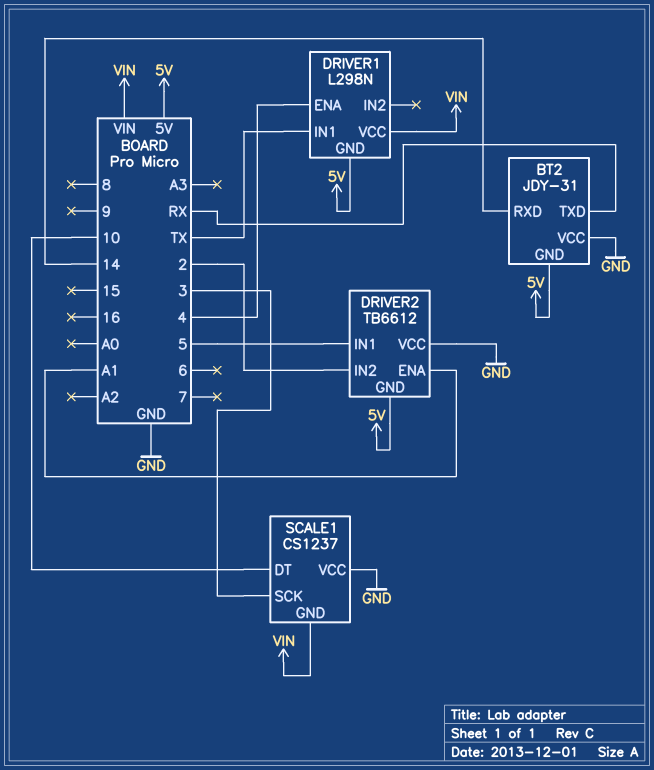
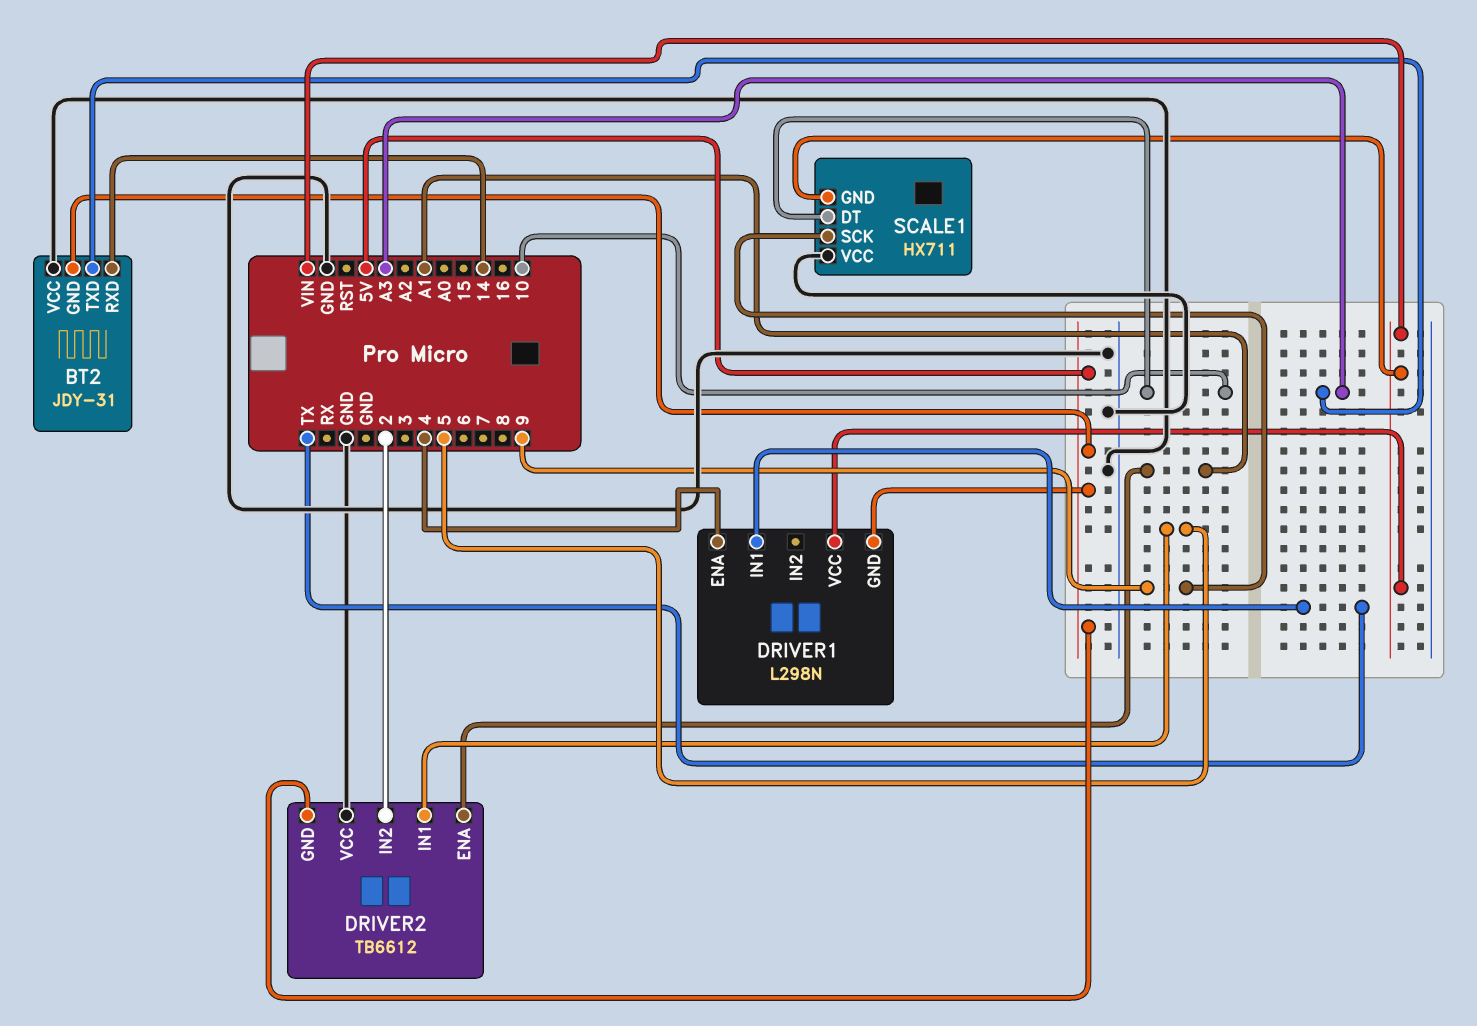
BT2 pin TXD: RX -> A3
SCALE1: CS1237 -> HX711
SCALE1 pin SCK: 3 -> 9

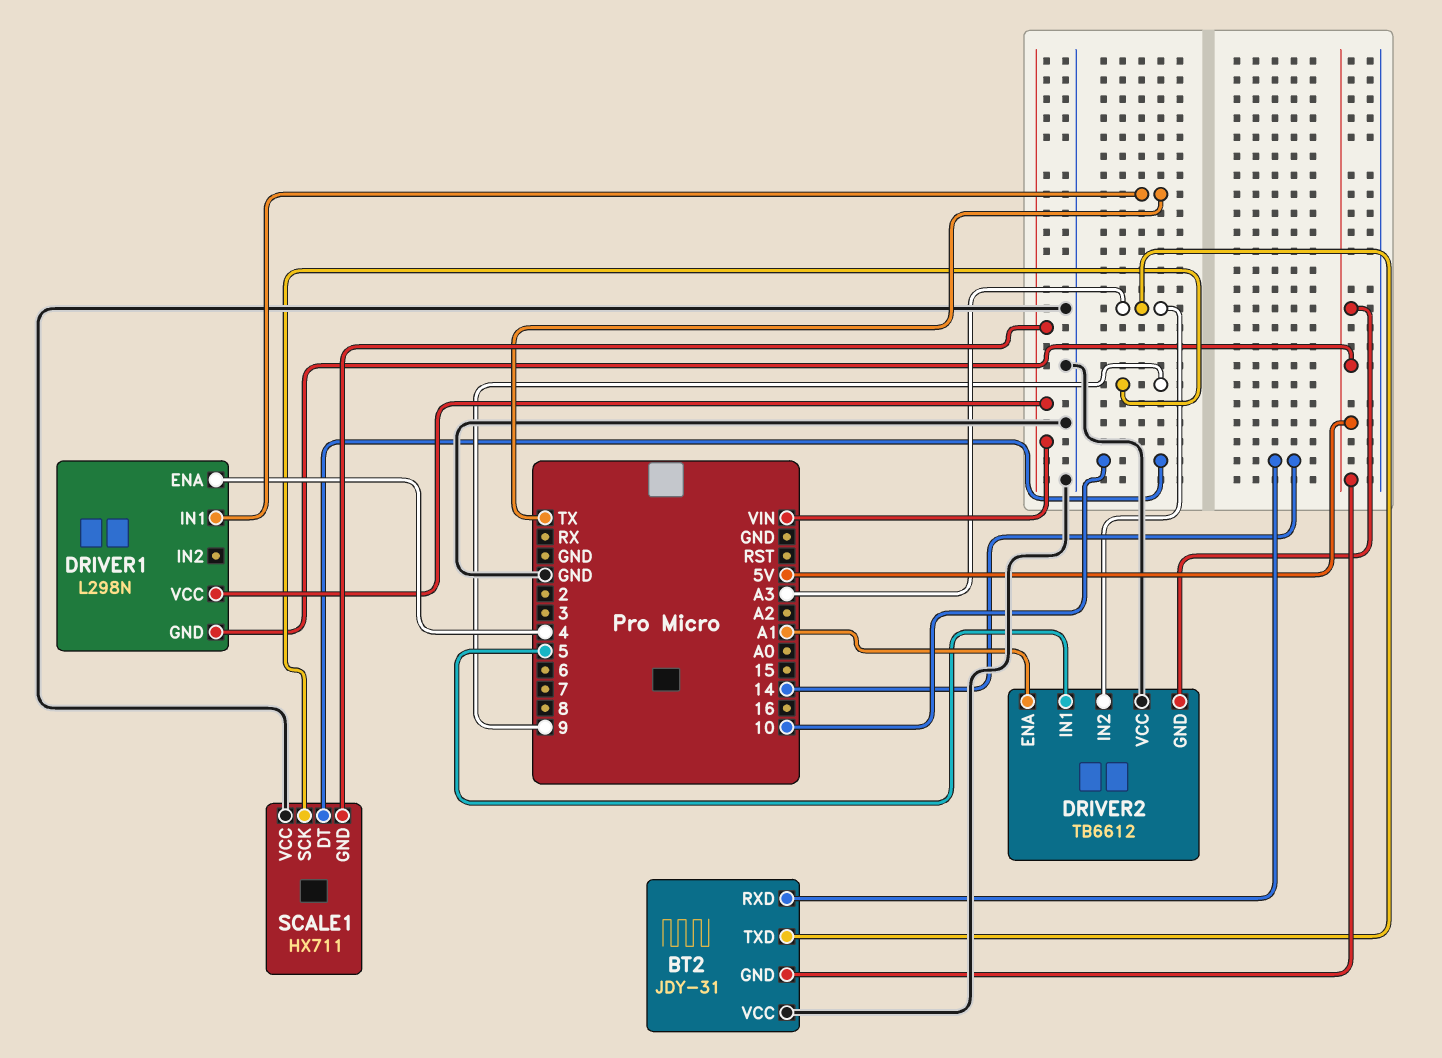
DRIVER2 pin IN2: 2 -> A3

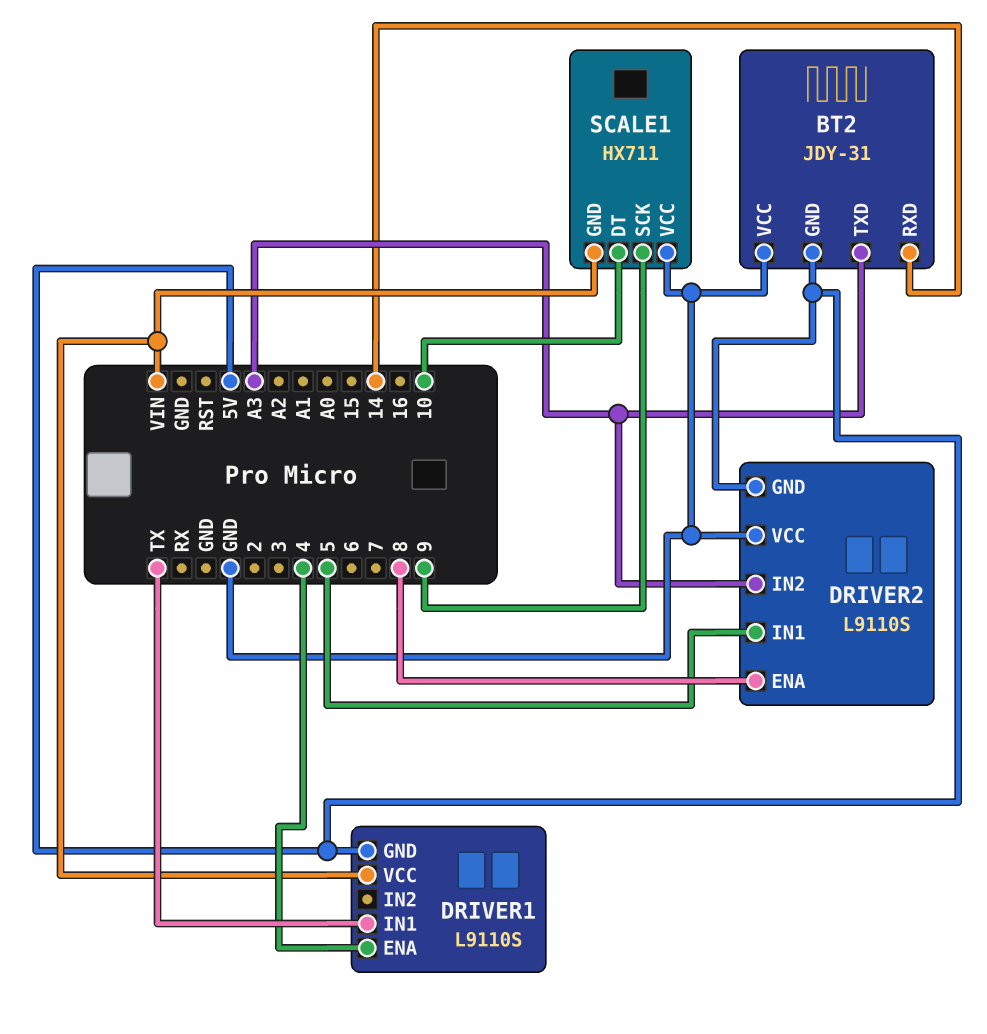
DRIVER1: L298N -> L9110S
DRIVER2: TB6612 -> L9110S
DRIVER2 pin ENA: A1 -> 8

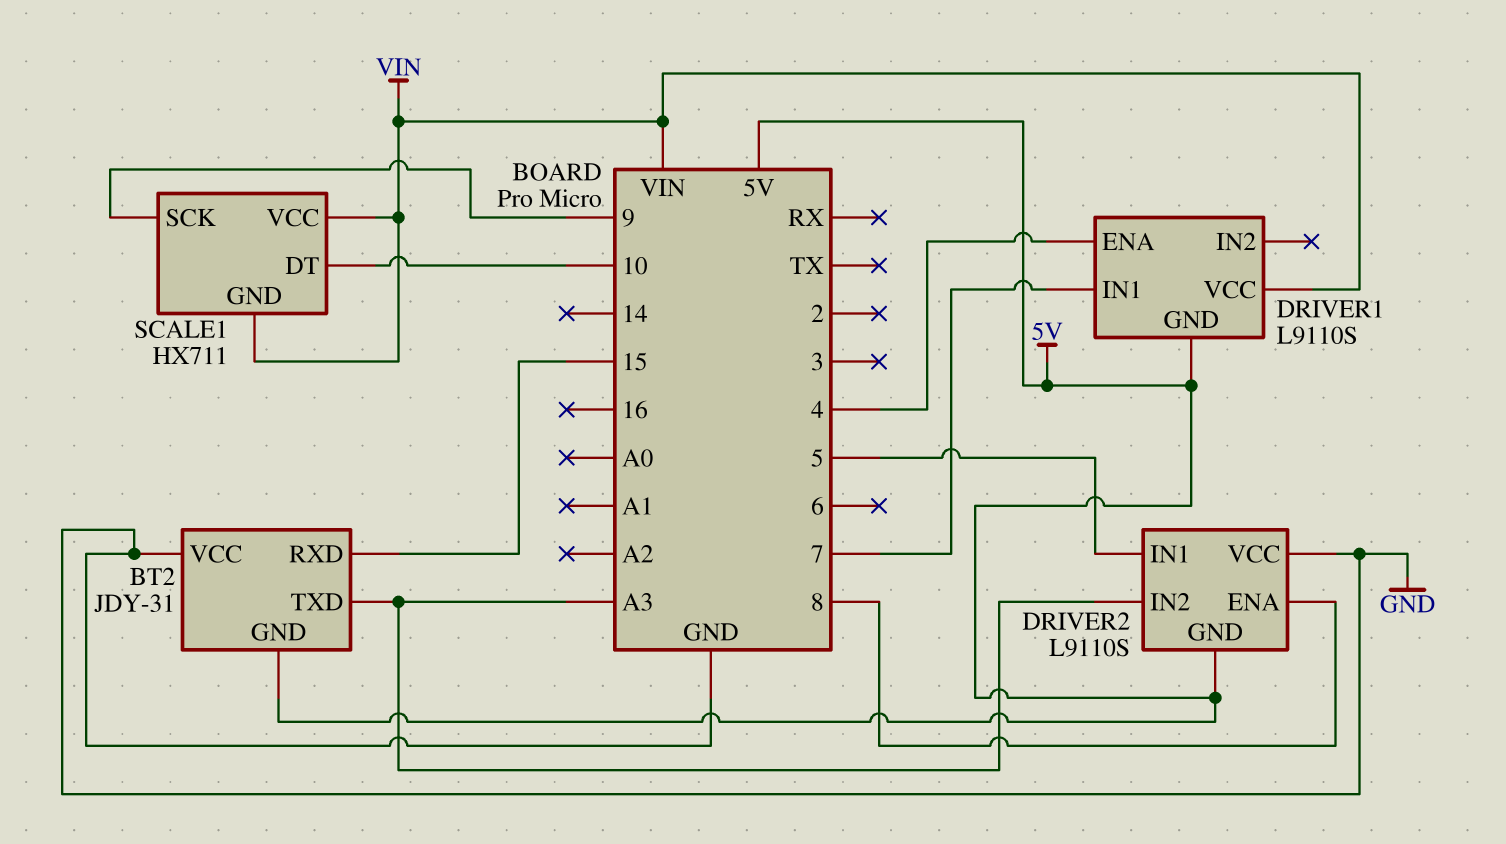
BT2 pin RXD: 14 -> 15
DRIVER1 pin IN1: TX -> 7
SCALE1 pin VCC: GND -> VIN

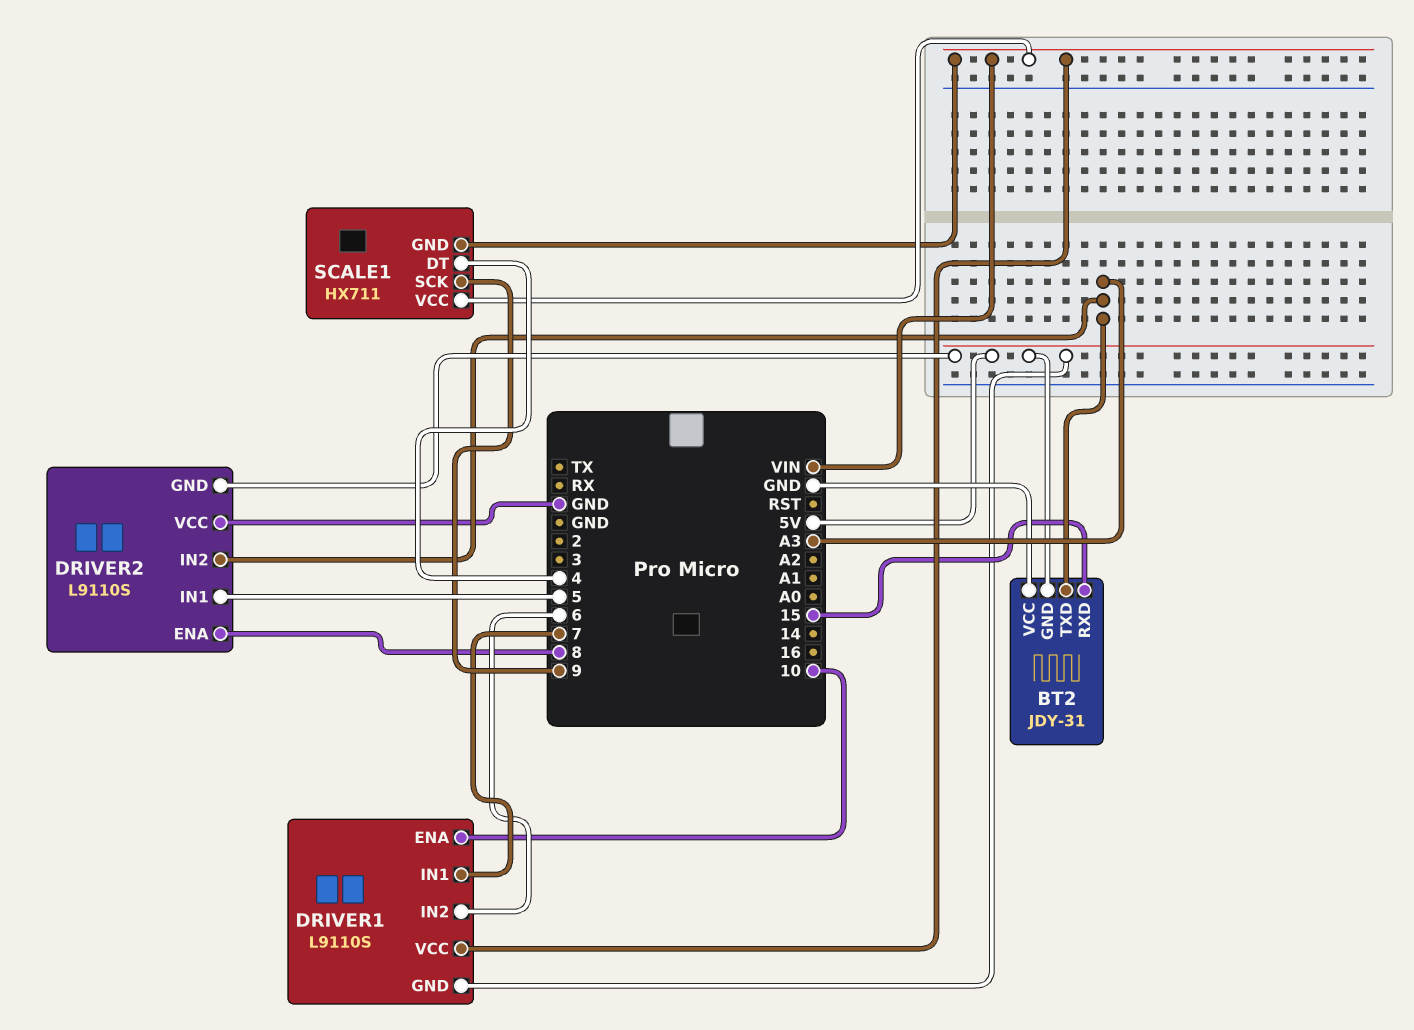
DRIVER1 pin ENA: 4 -> 10
DRIVER1 pin IN2: none -> 6
SCALE1 pin DT: 10 -> 4

